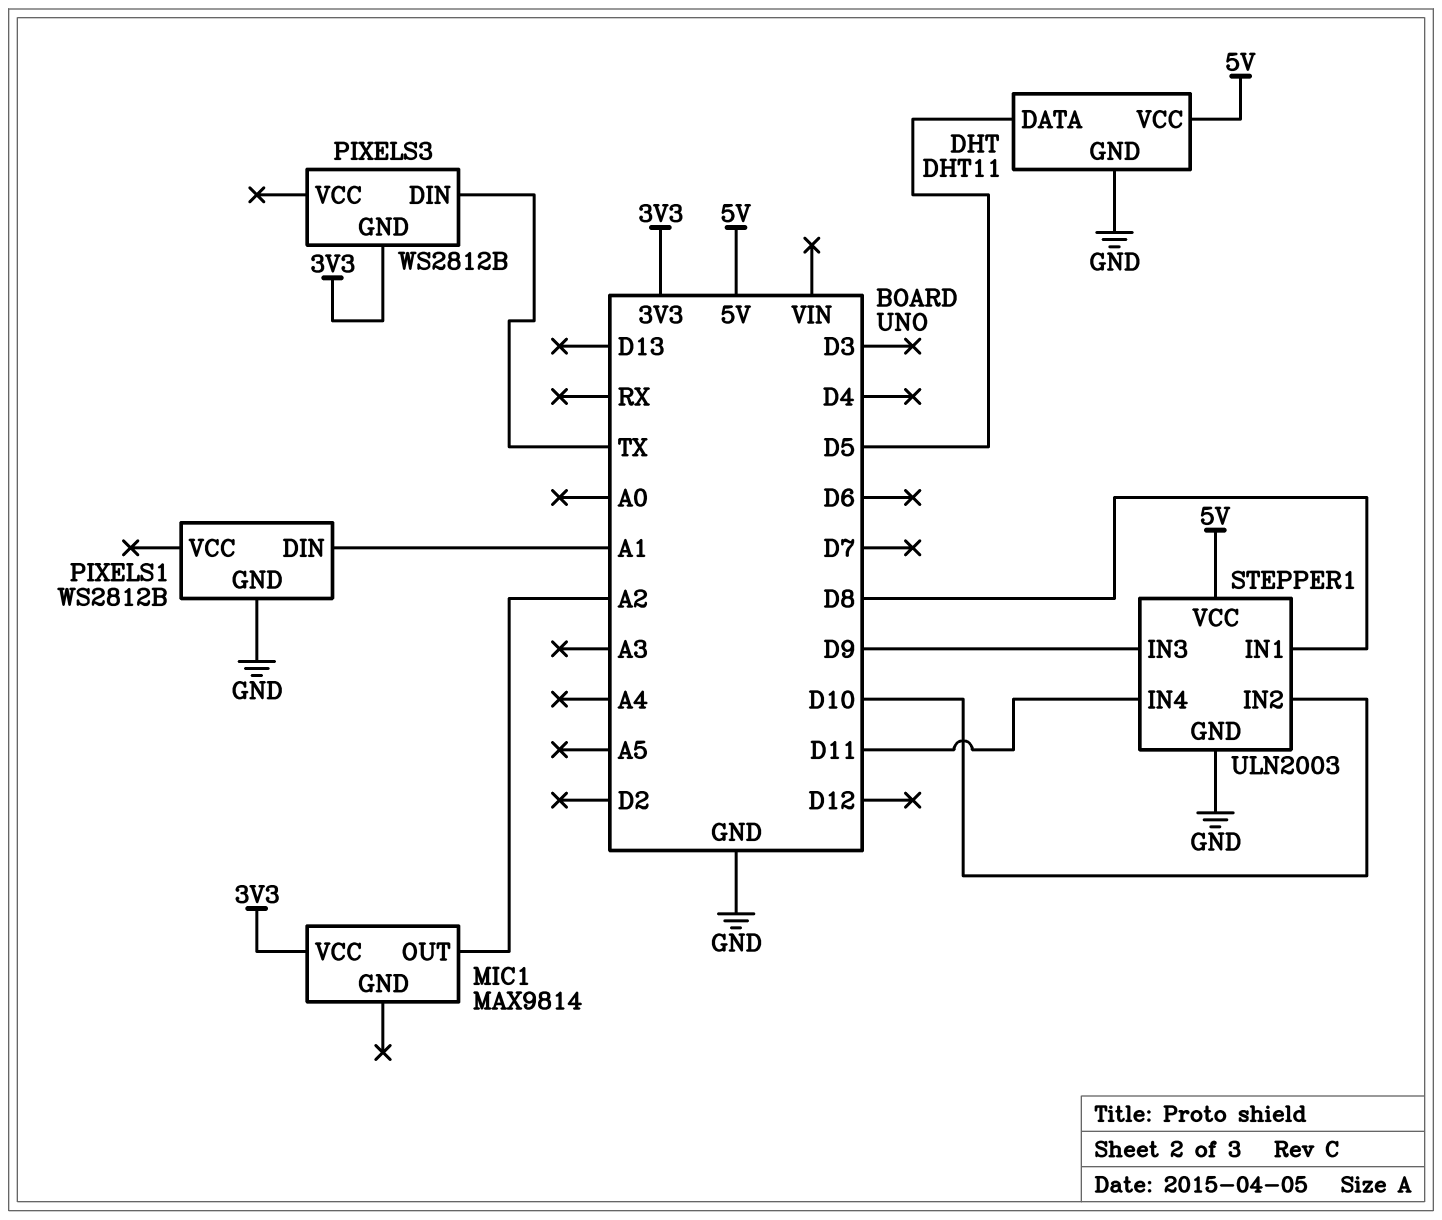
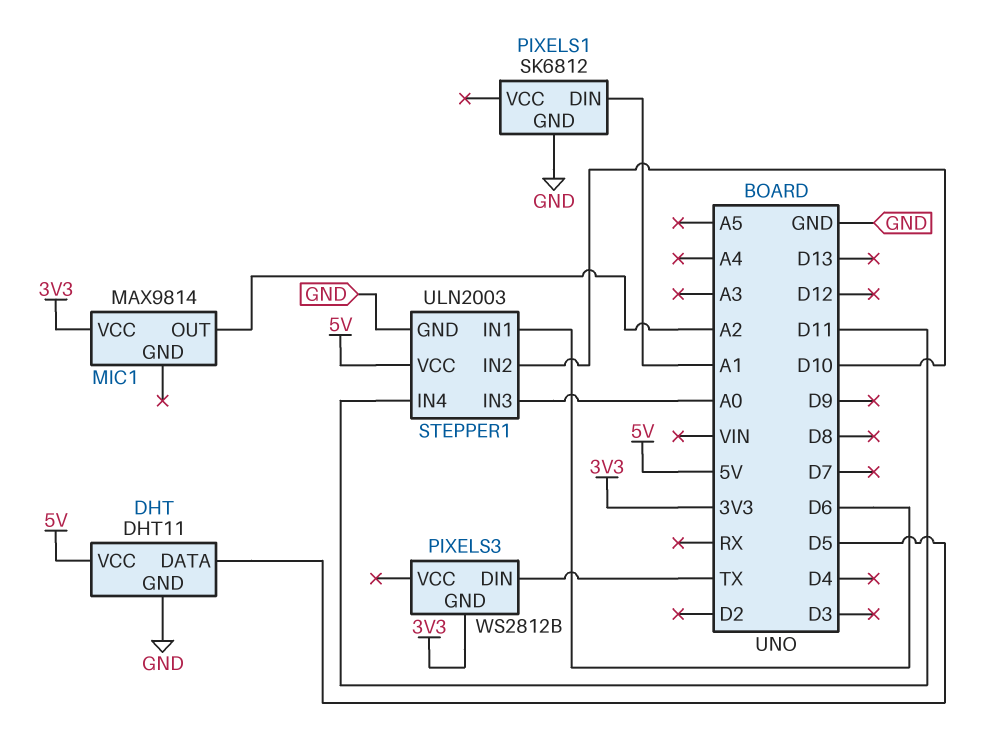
PIXELS1: WS2812B -> SK6812
STEPPER1 pin IN1: D8 -> D6
STEPPER1 pin IN3: D9 -> A0

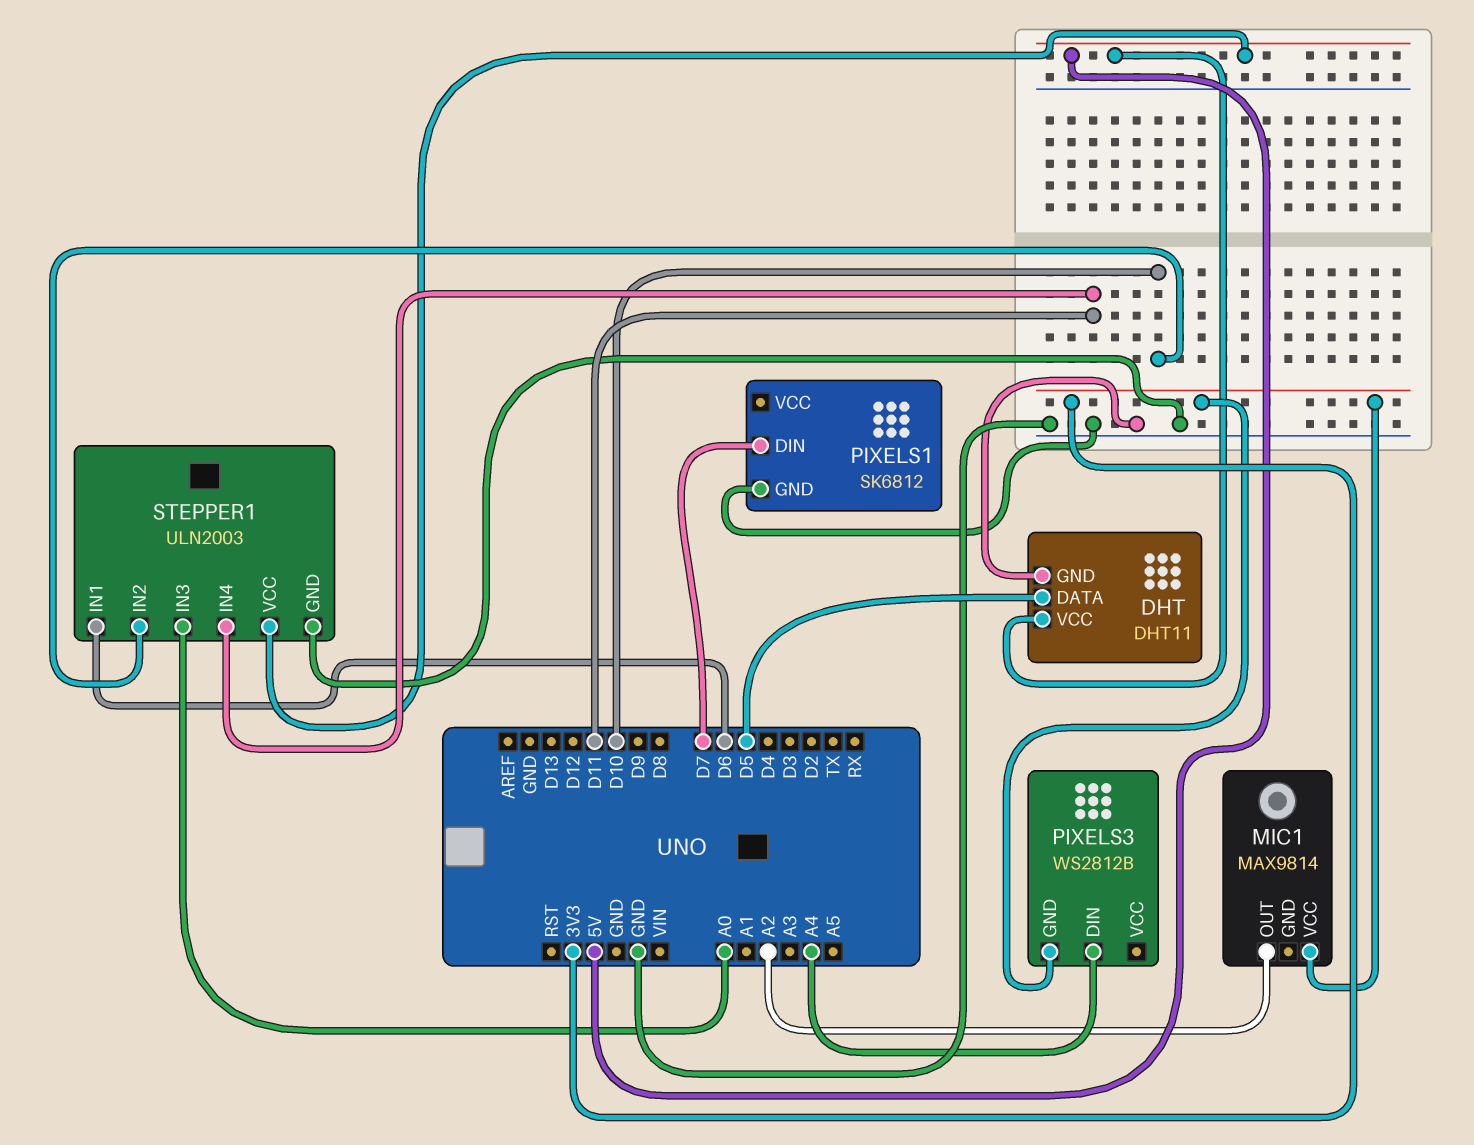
PIXELS1 pin DIN: A1 -> D7
PIXELS3 pin DIN: TX -> A4

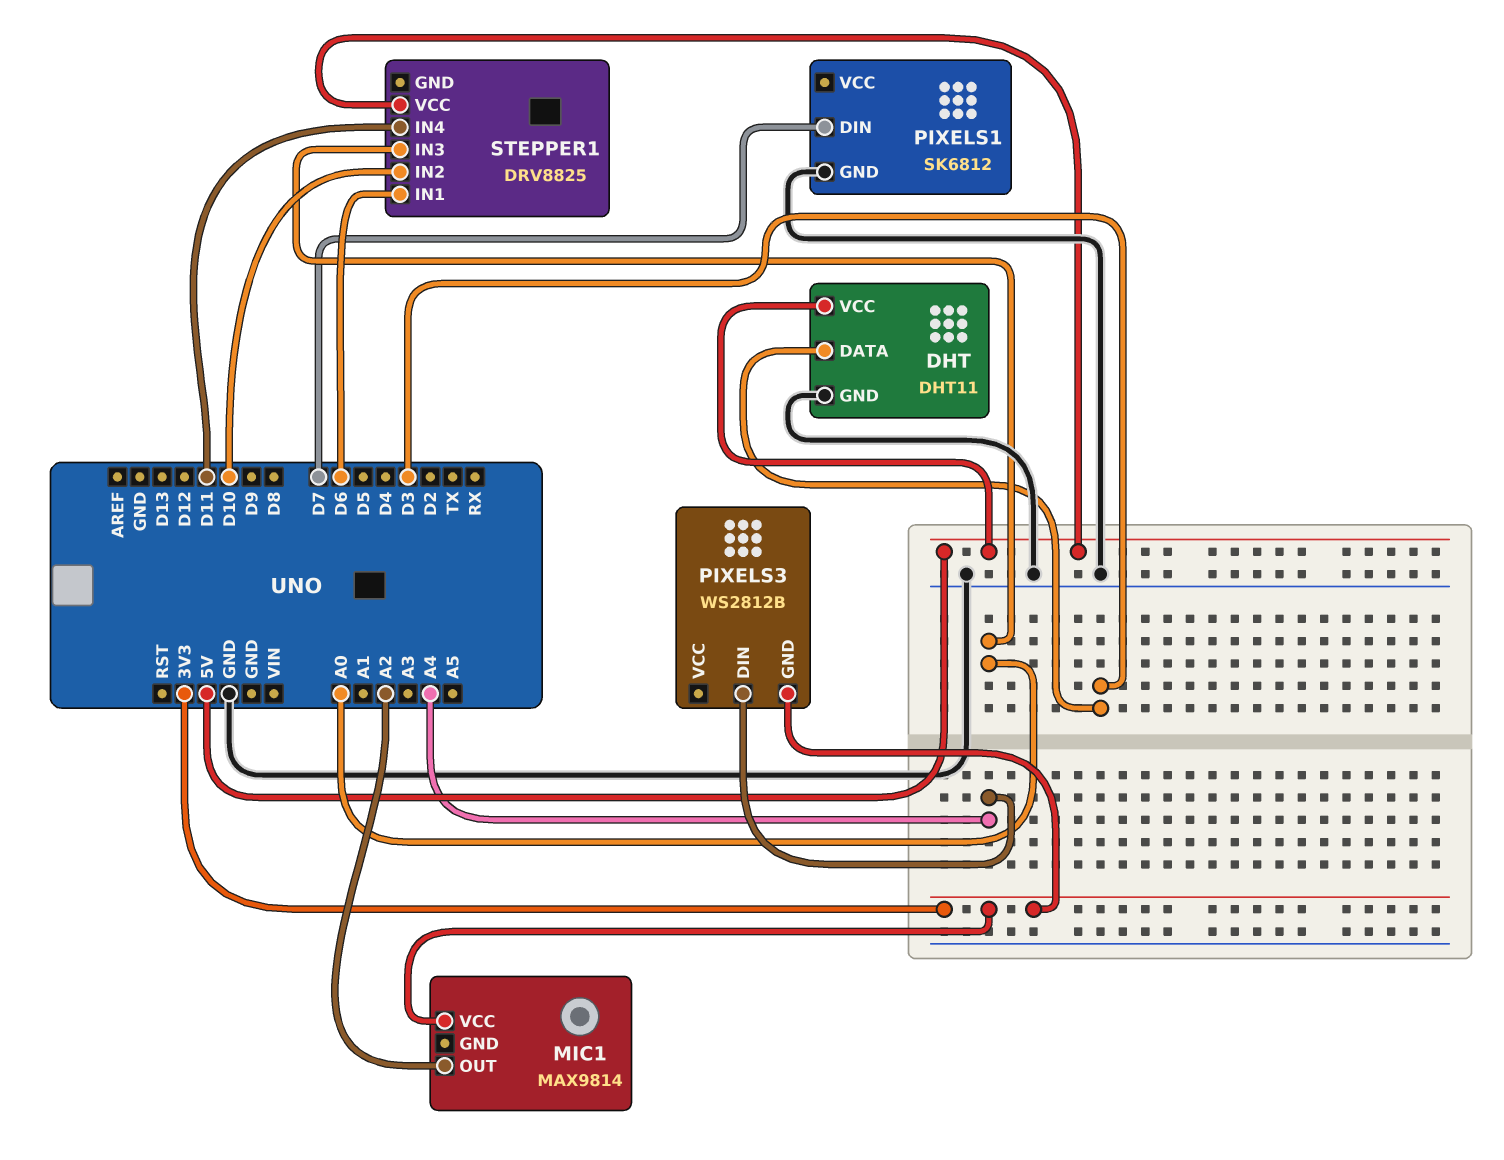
DHT pin DATA: D5 -> D3
STEPPER1: ULN2003 -> DRV8825
STEPPER1 pin GND: GND -> none

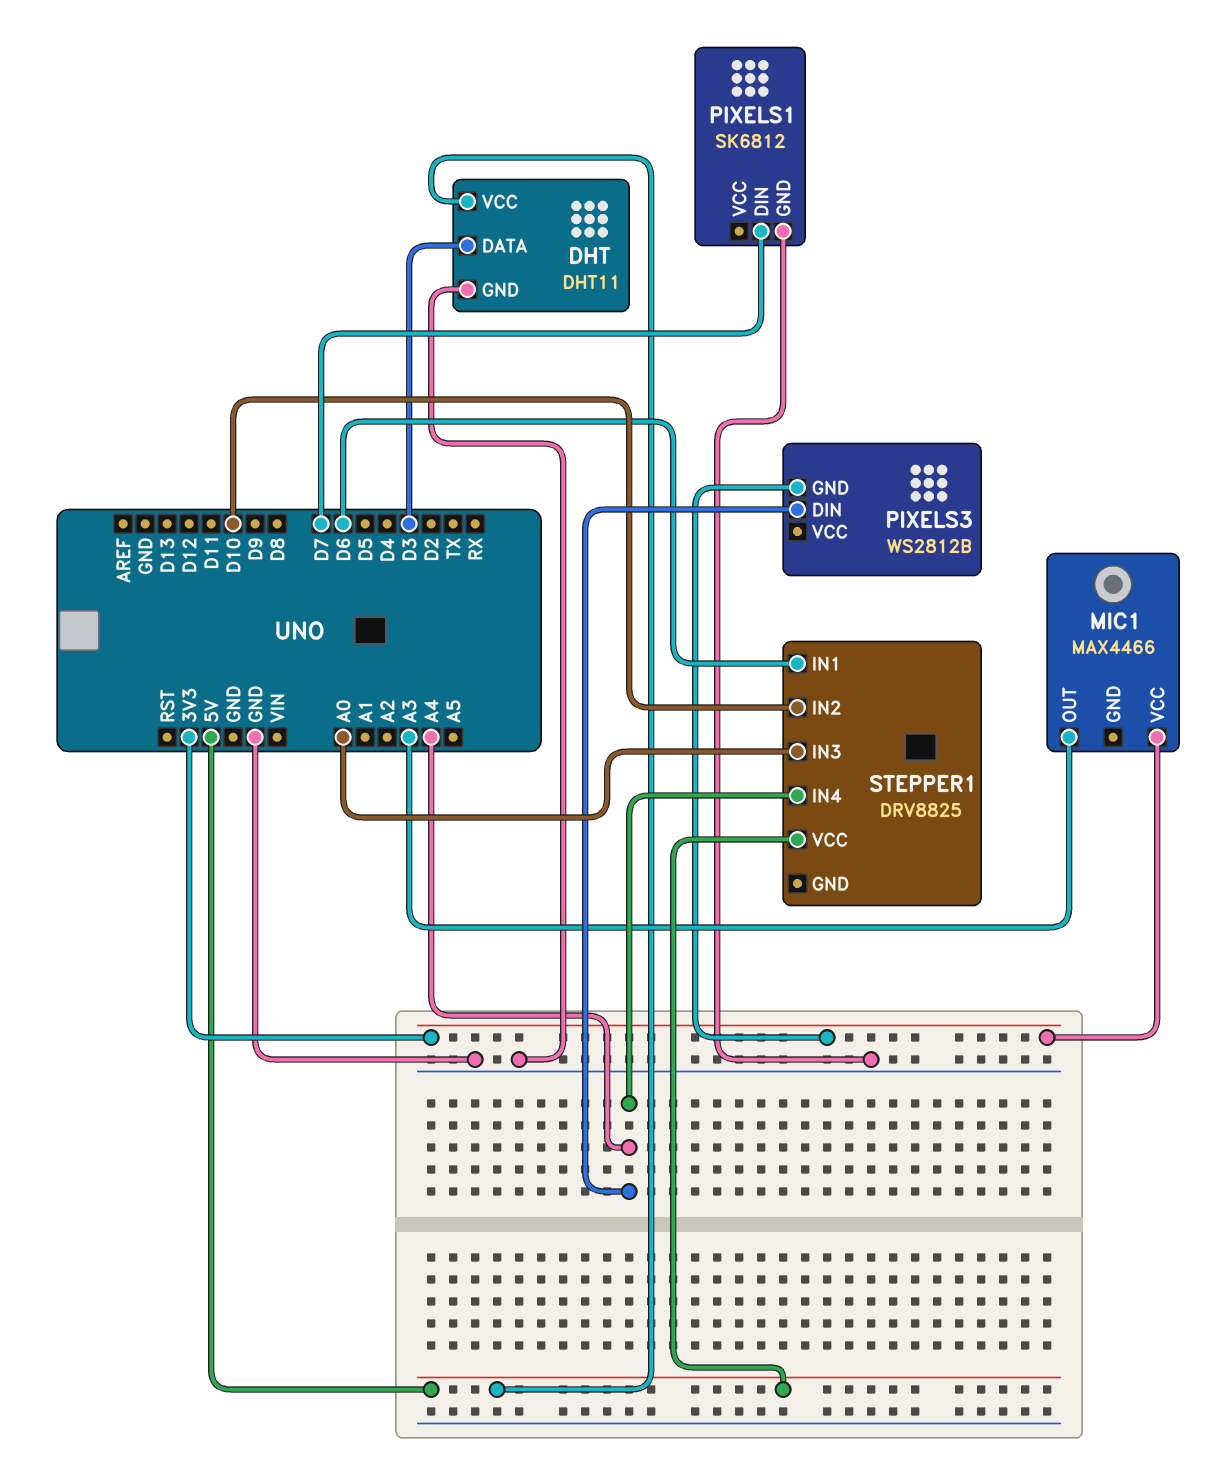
MIC1: MAX9814 -> MAX4466
MIC1 pin OUT: A2 -> A3
STEPPER1 pin IN4: D11 -> A4

